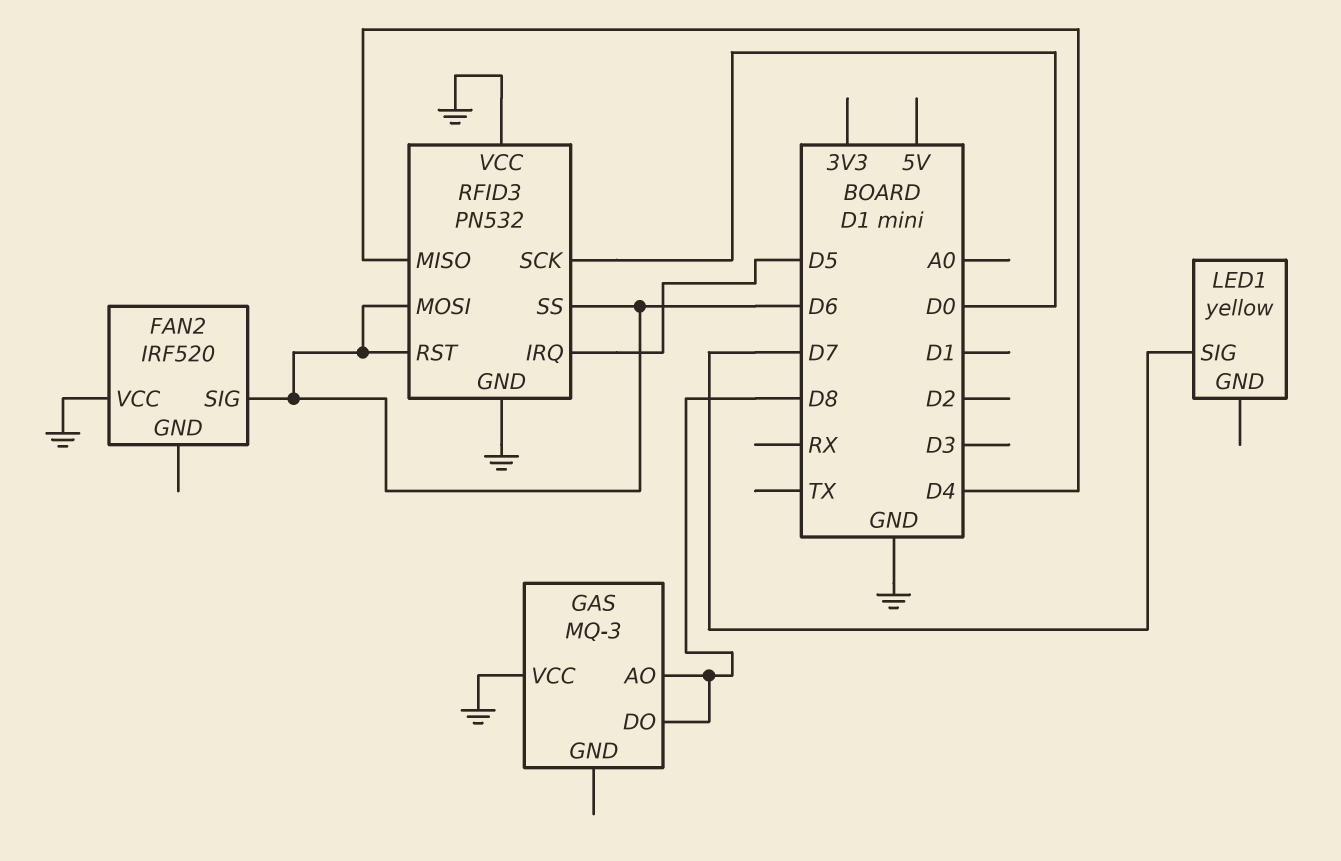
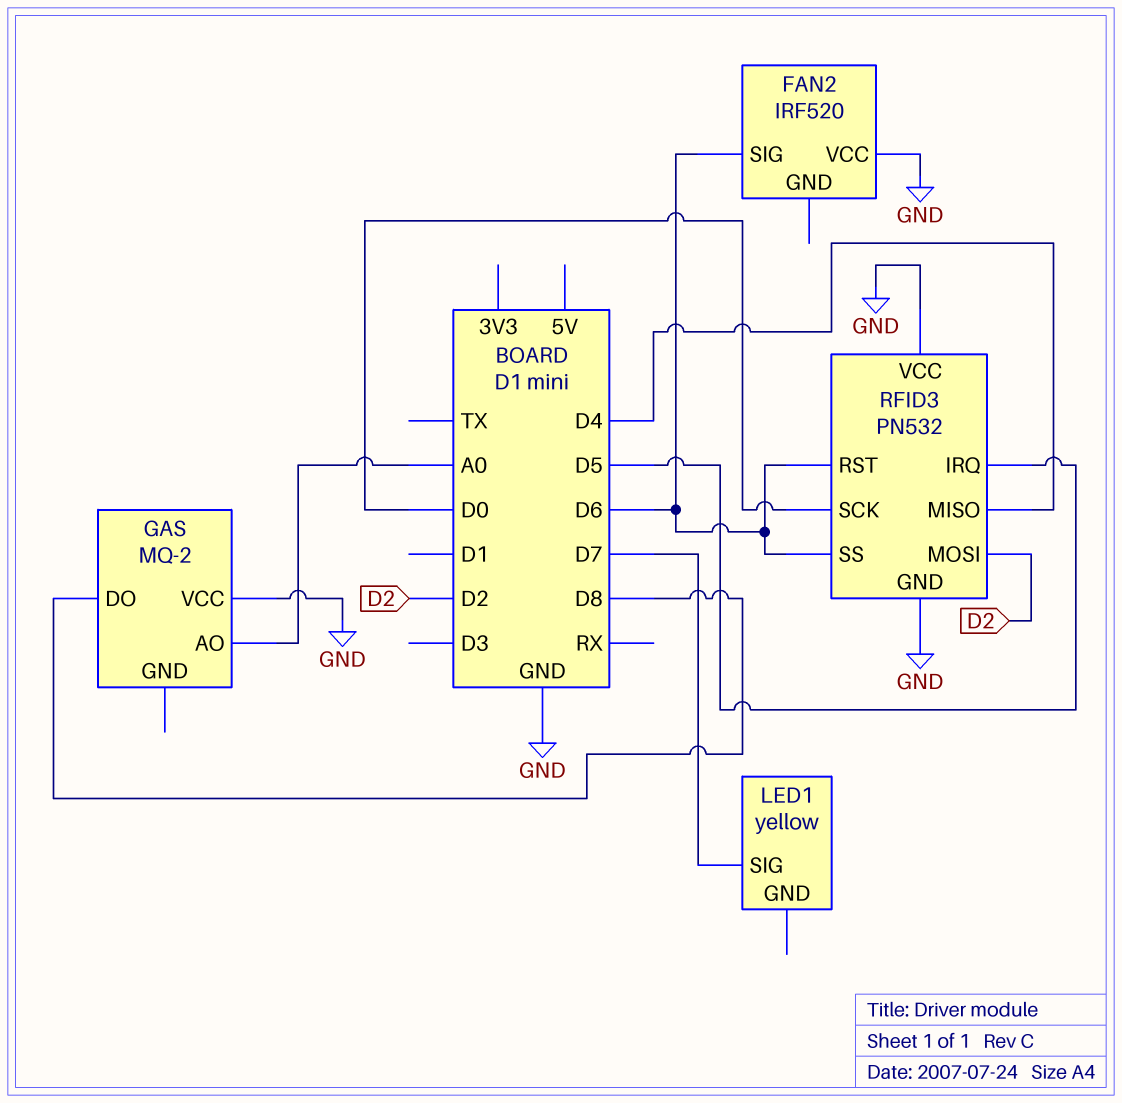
GAS: MQ-3 -> MQ-2
GAS pin AO: D8 -> A0
RFID3 pin MOSI: D6 -> D2

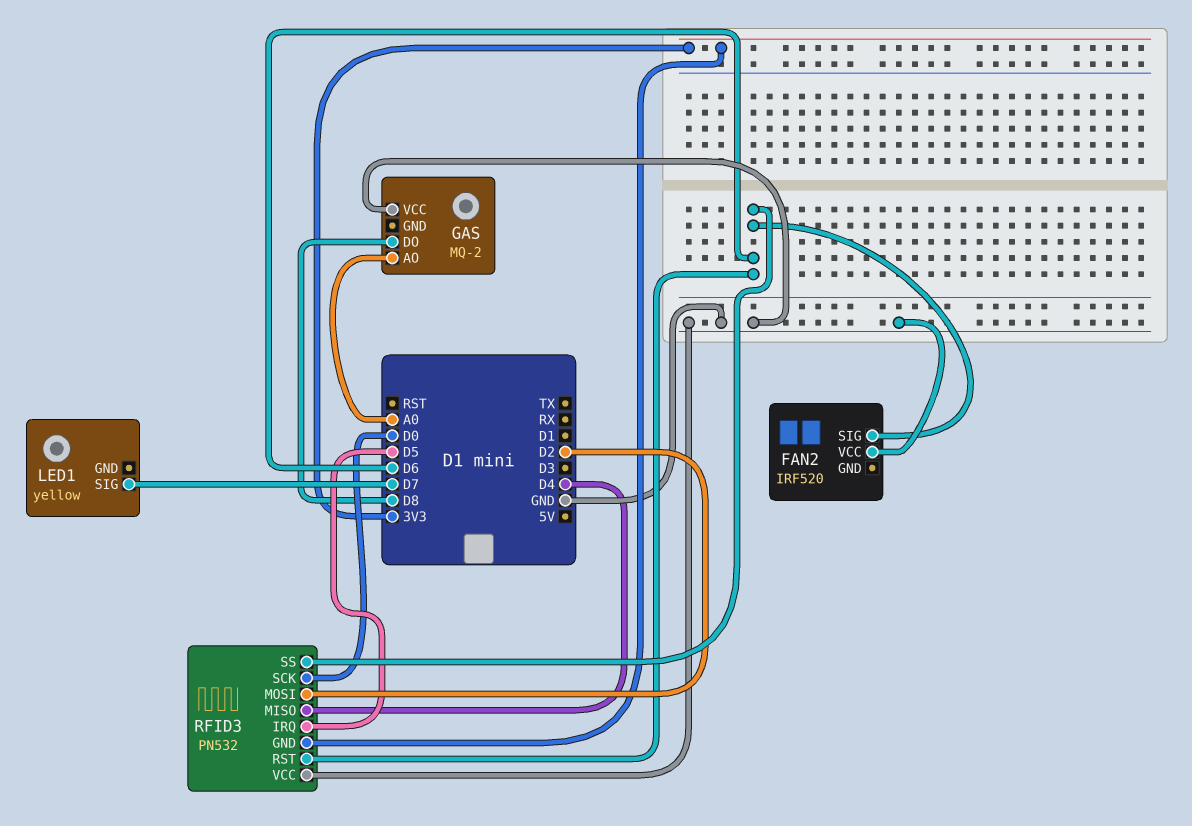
RFID3 pin GND: GND -> 3V3

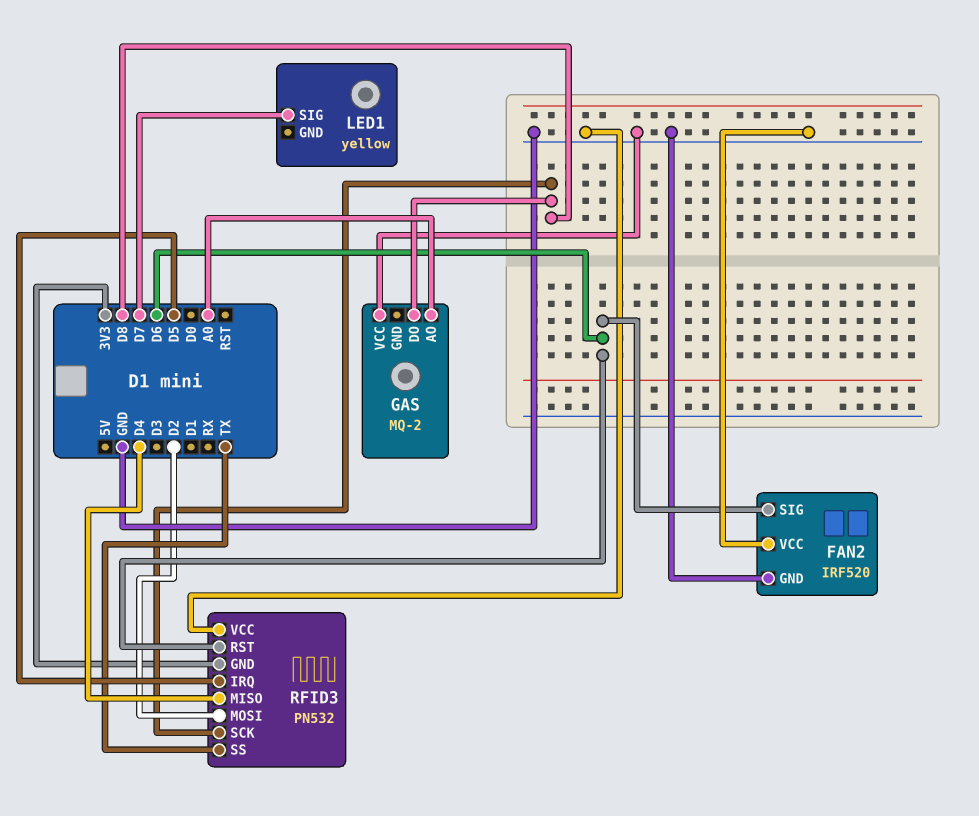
FAN2 pin GND: none -> GND
RFID3 pin SCK: D0 -> D8
RFID3 pin SS: D6 -> TX

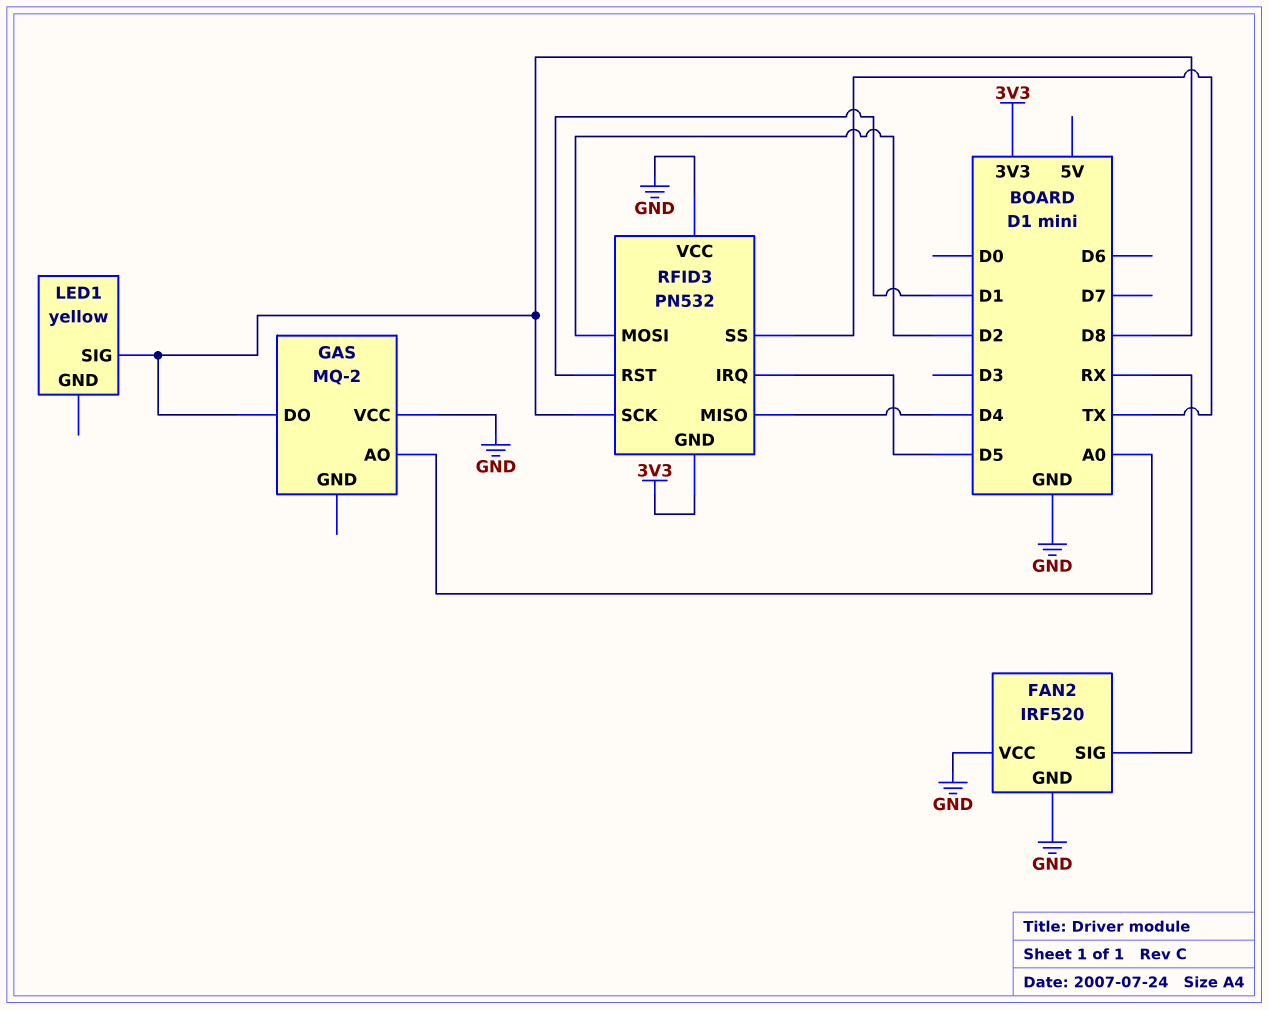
FAN2 pin SIG: D6 -> RX
LED1 pin SIG: D7 -> D8
RFID3 pin RST: D6 -> D1

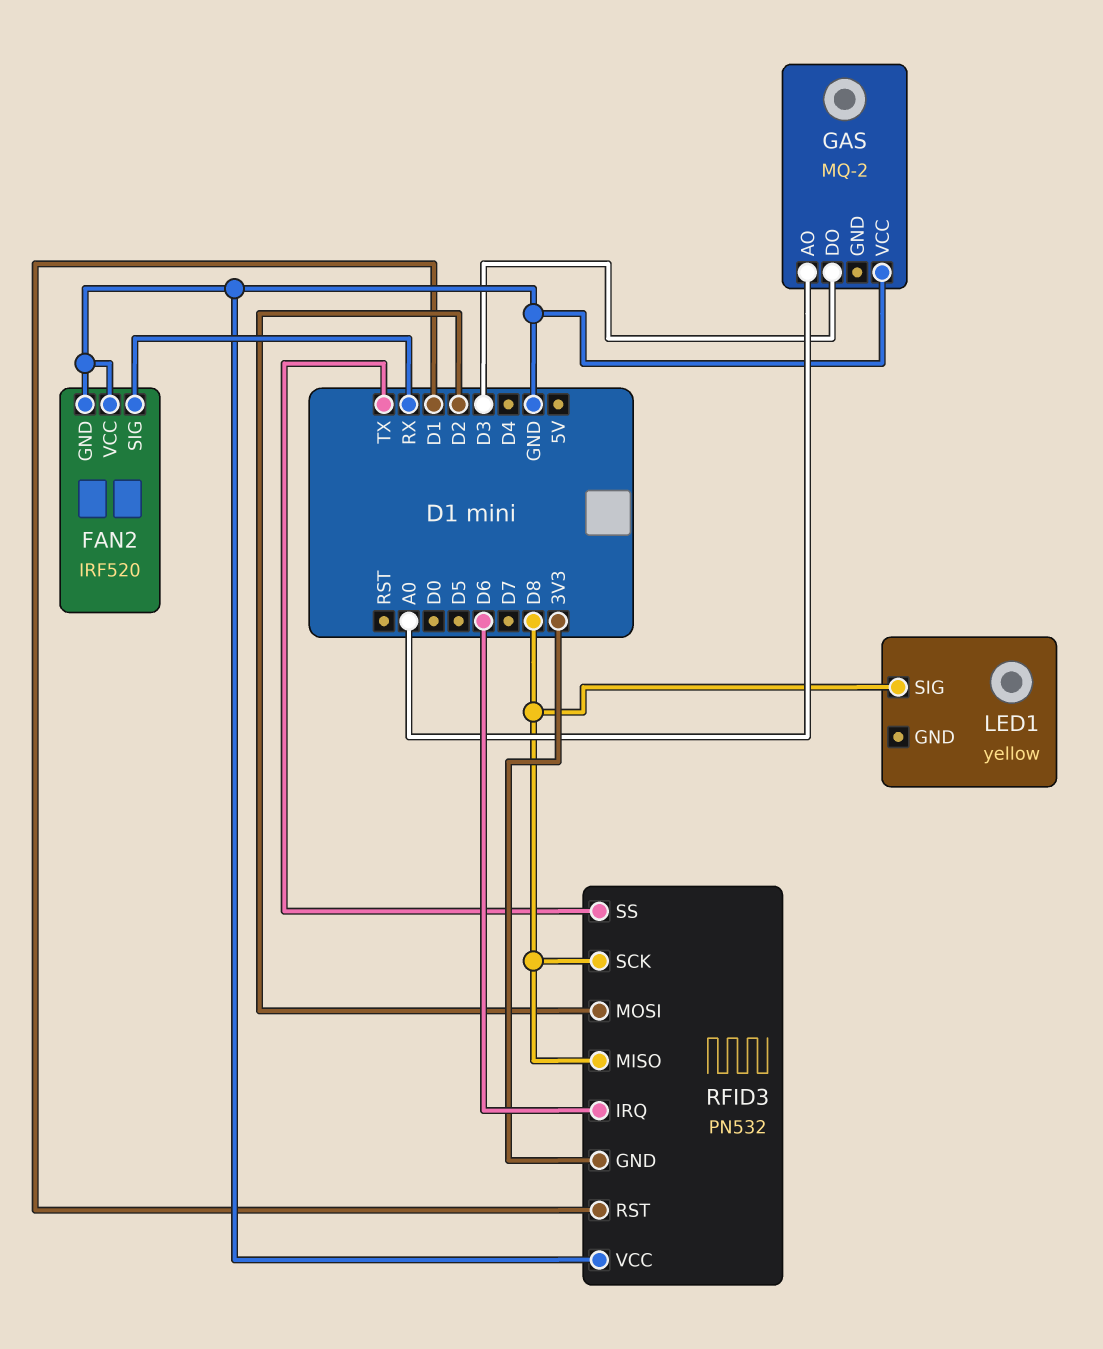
GAS pin DO: D8 -> D3
RFID3 pin IRQ: D5 -> D6
RFID3 pin MISO: D4 -> D8

